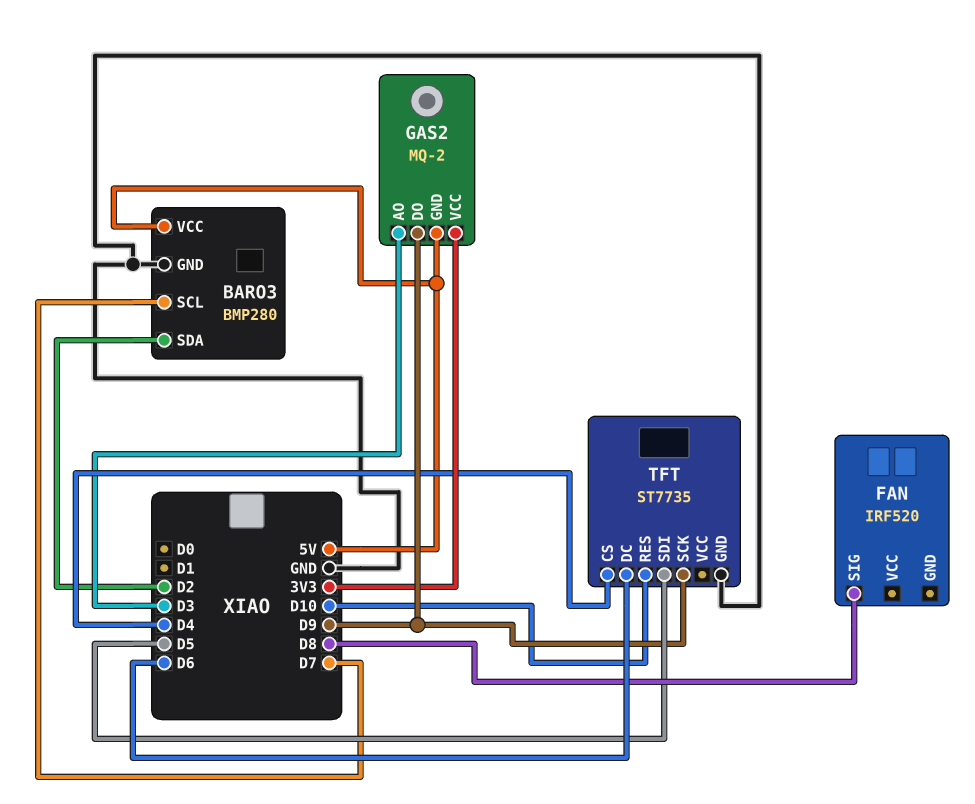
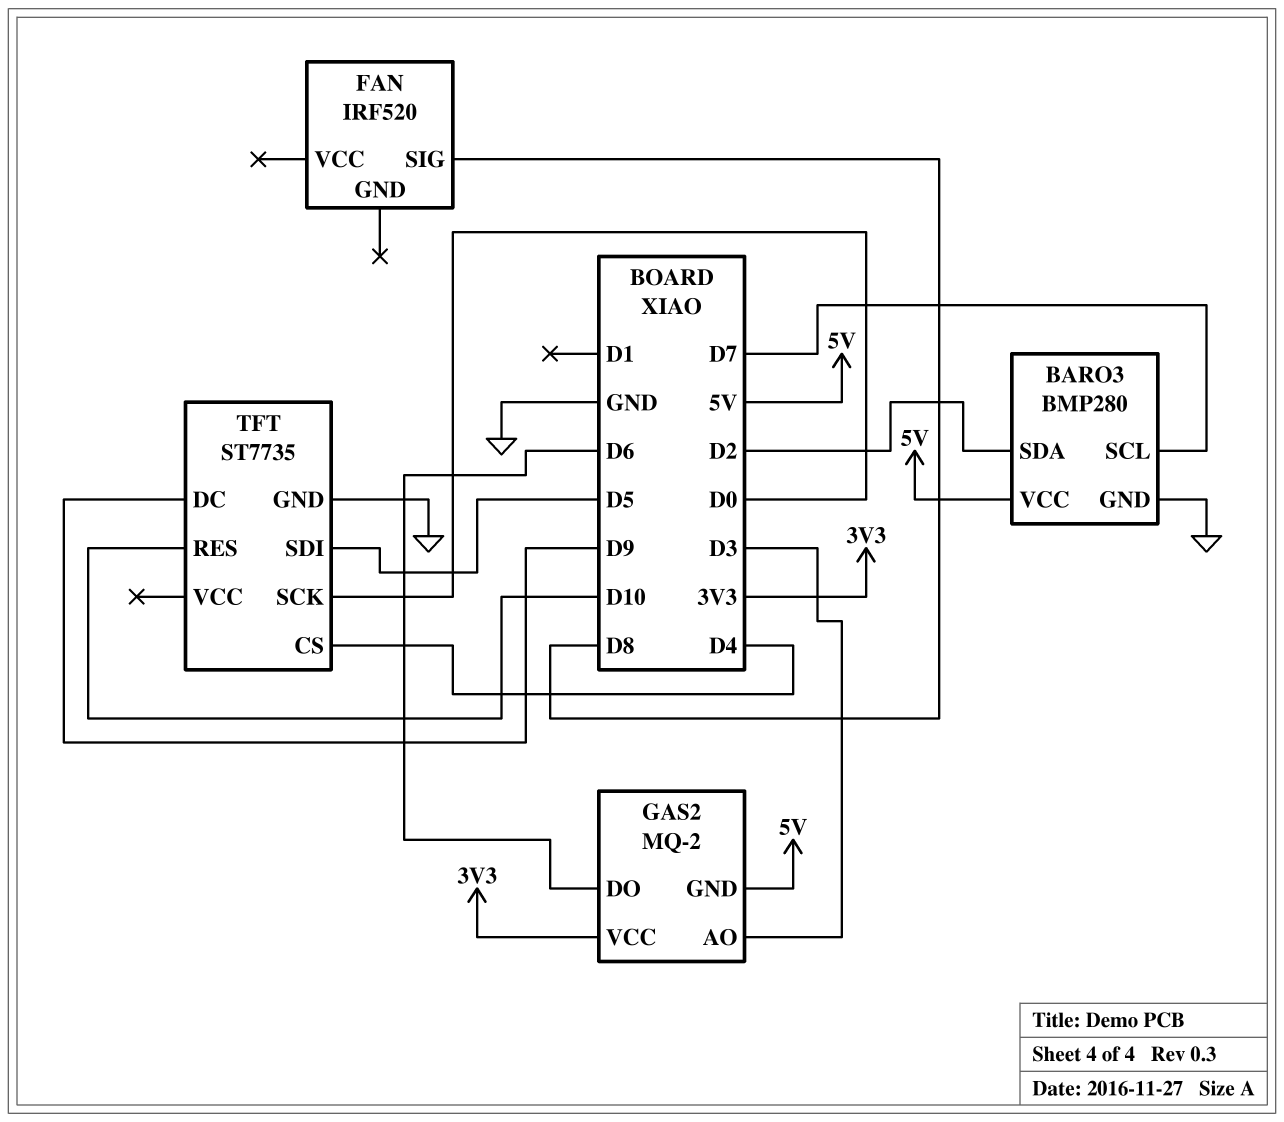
GAS2 pin DO: D9 -> D6
TFT pin DC: D6 -> D9
TFT pin SCK: D9 -> D0

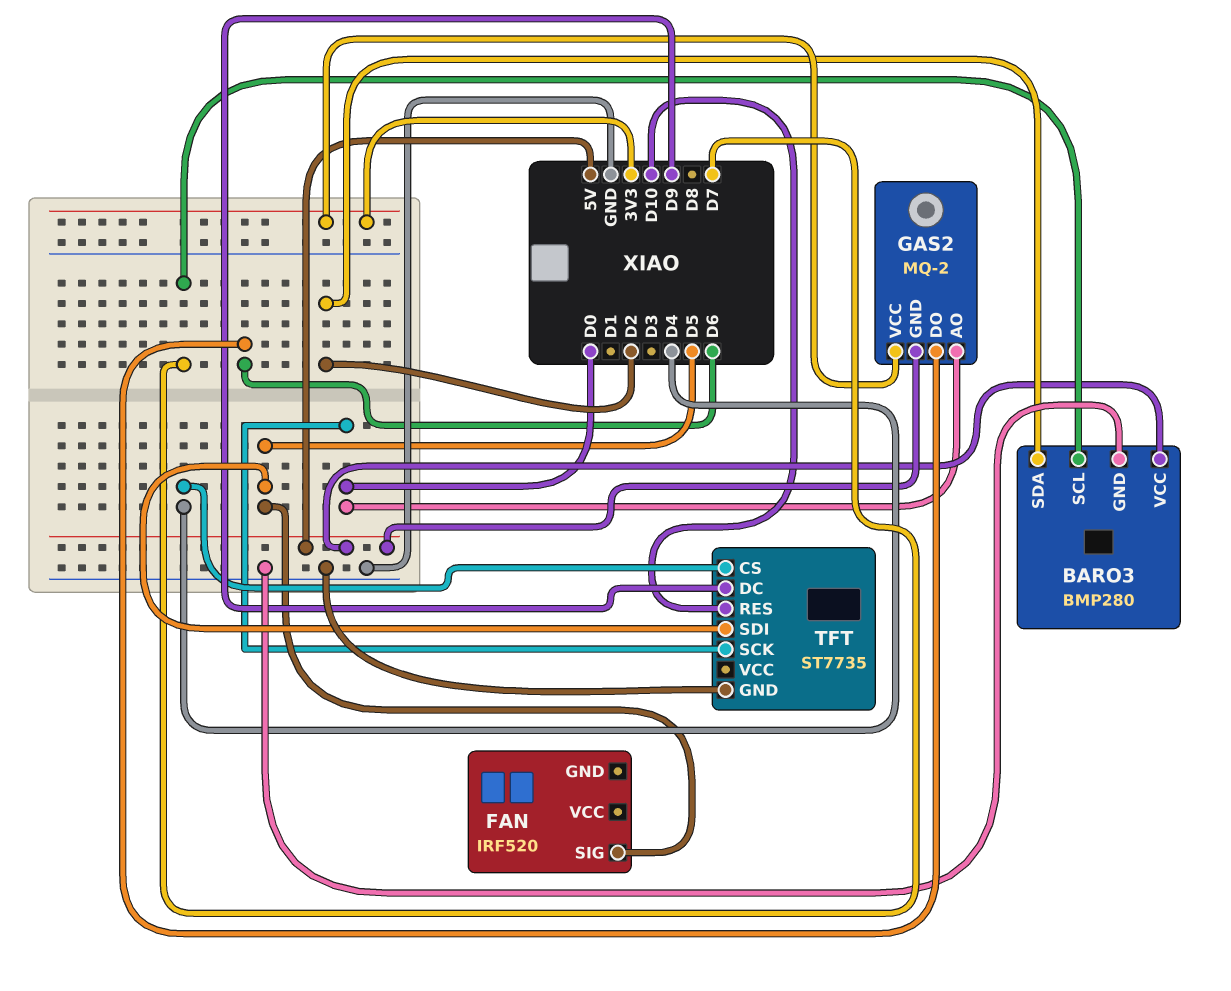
FAN pin SIG: D8 -> D5
GAS2 pin AO: D3 -> D0

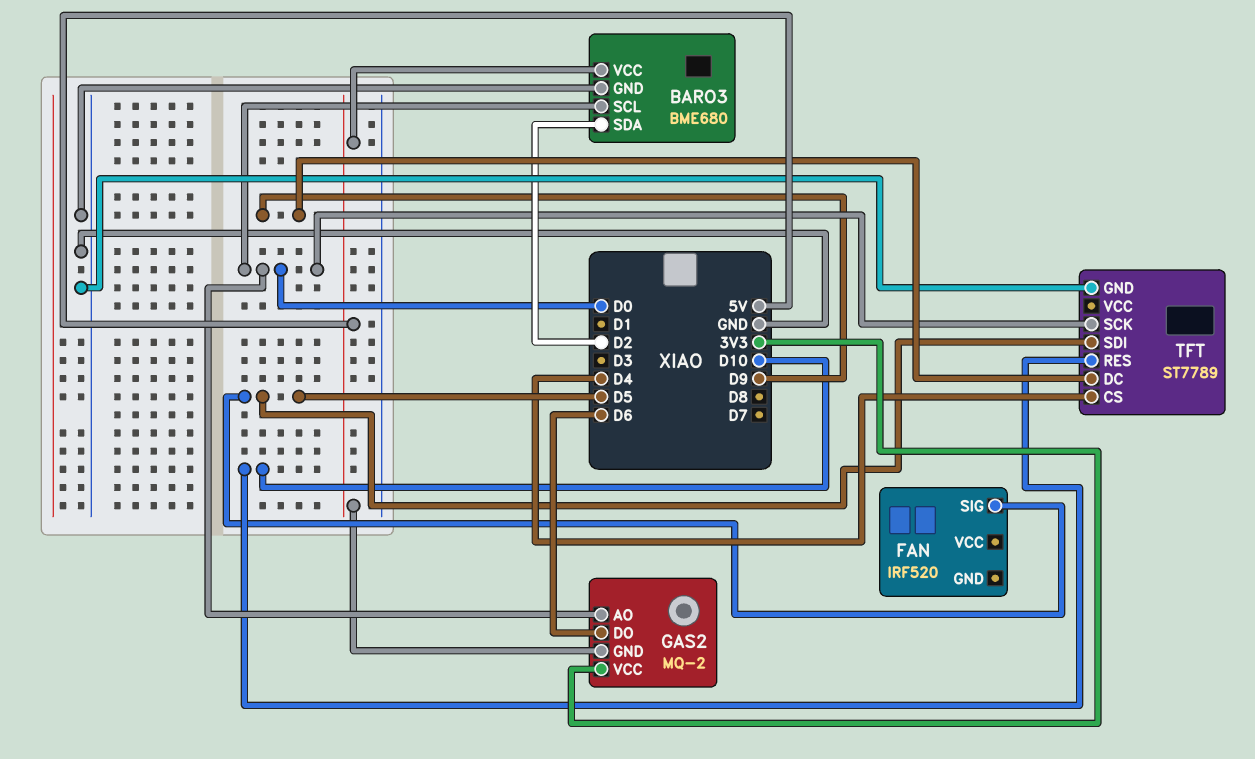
BARO3: BMP280 -> BME680
BARO3 pin SCL: D7 -> D0
TFT: ST7735 -> ST7789

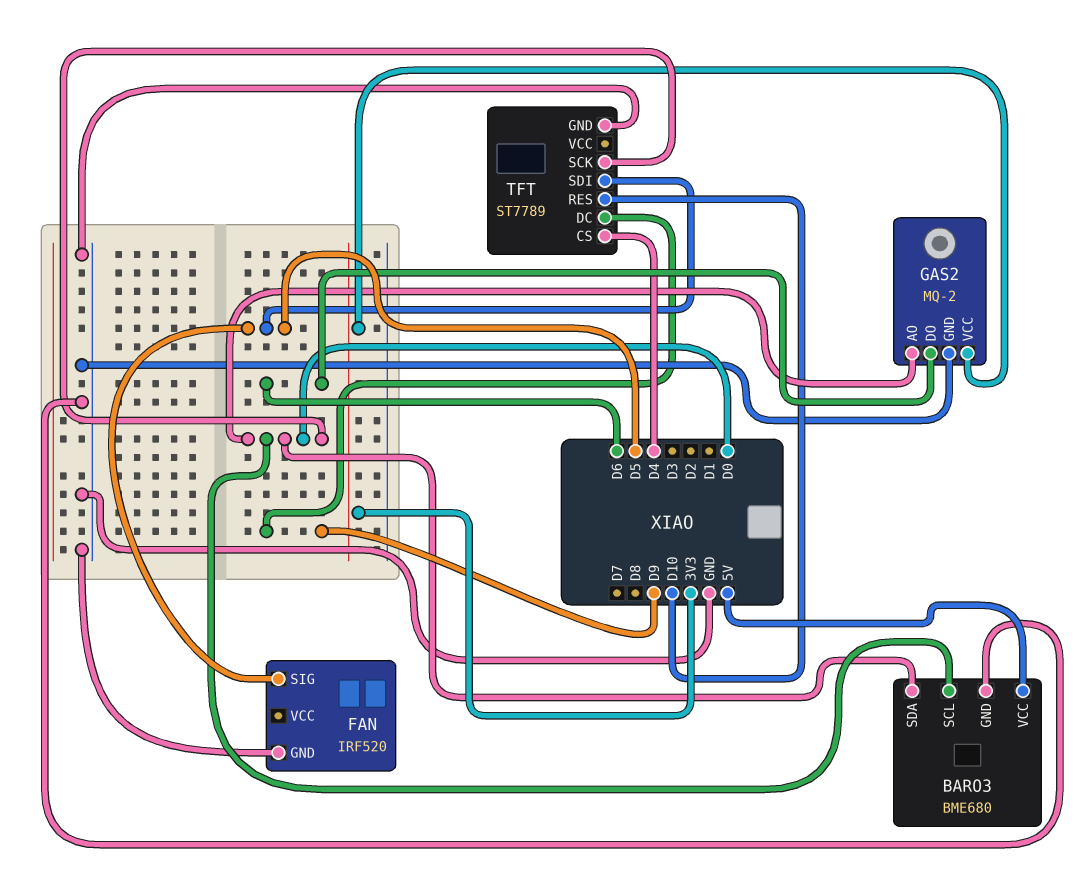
BARO3 pin SDA: D2 -> D0
FAN pin GND: none -> GND
GAS2 pin GND: 5V -> GND

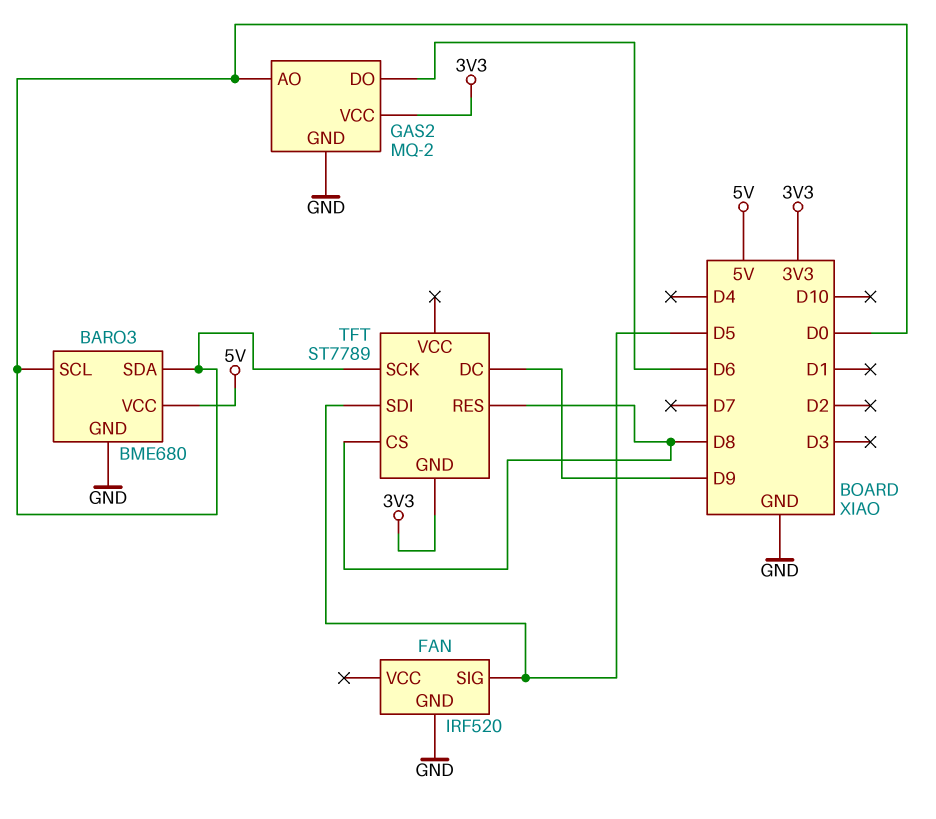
TFT pin CS: D4 -> D8
TFT pin GND: GND -> 3V3
TFT pin RES: D10 -> D8

